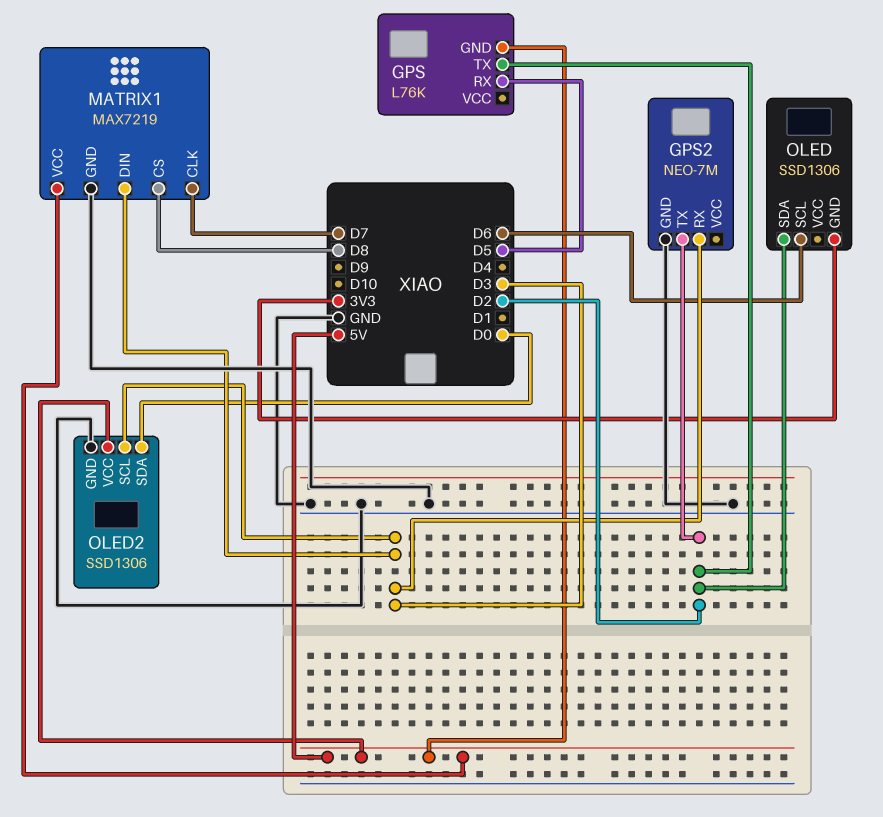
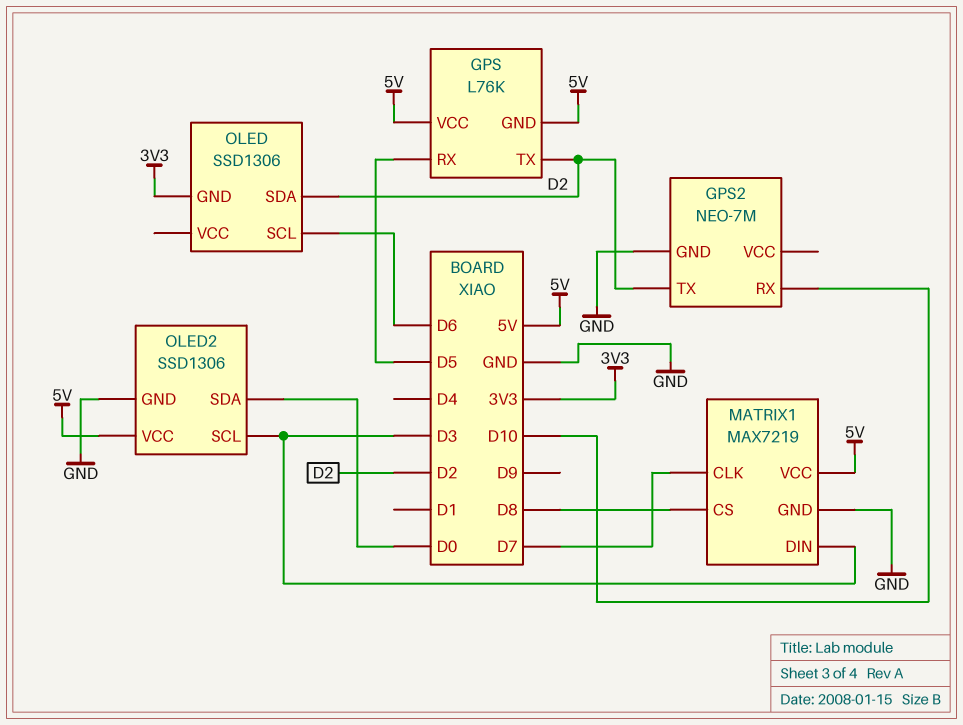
GPS pin VCC: none -> 5V
GPS2 pin RX: D3 -> D10

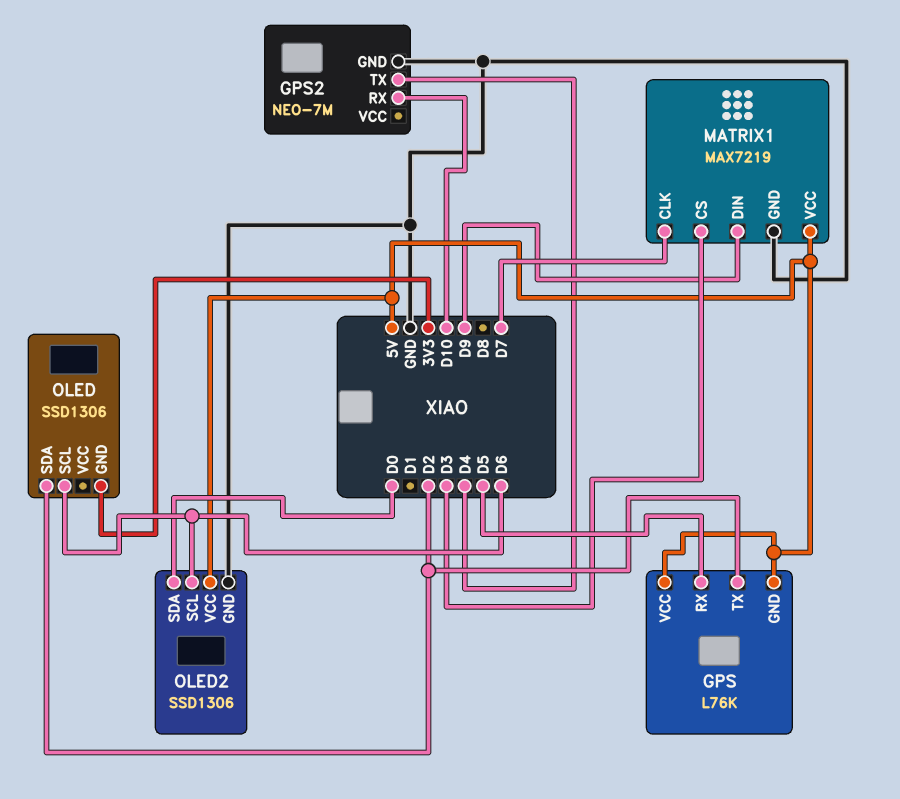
GPS2 pin TX: D2 -> D4
MATRIX1 pin CS: D8 -> D3
MATRIX1 pin DIN: D3 -> D9
OLED2 pin SCL: D3 -> D6

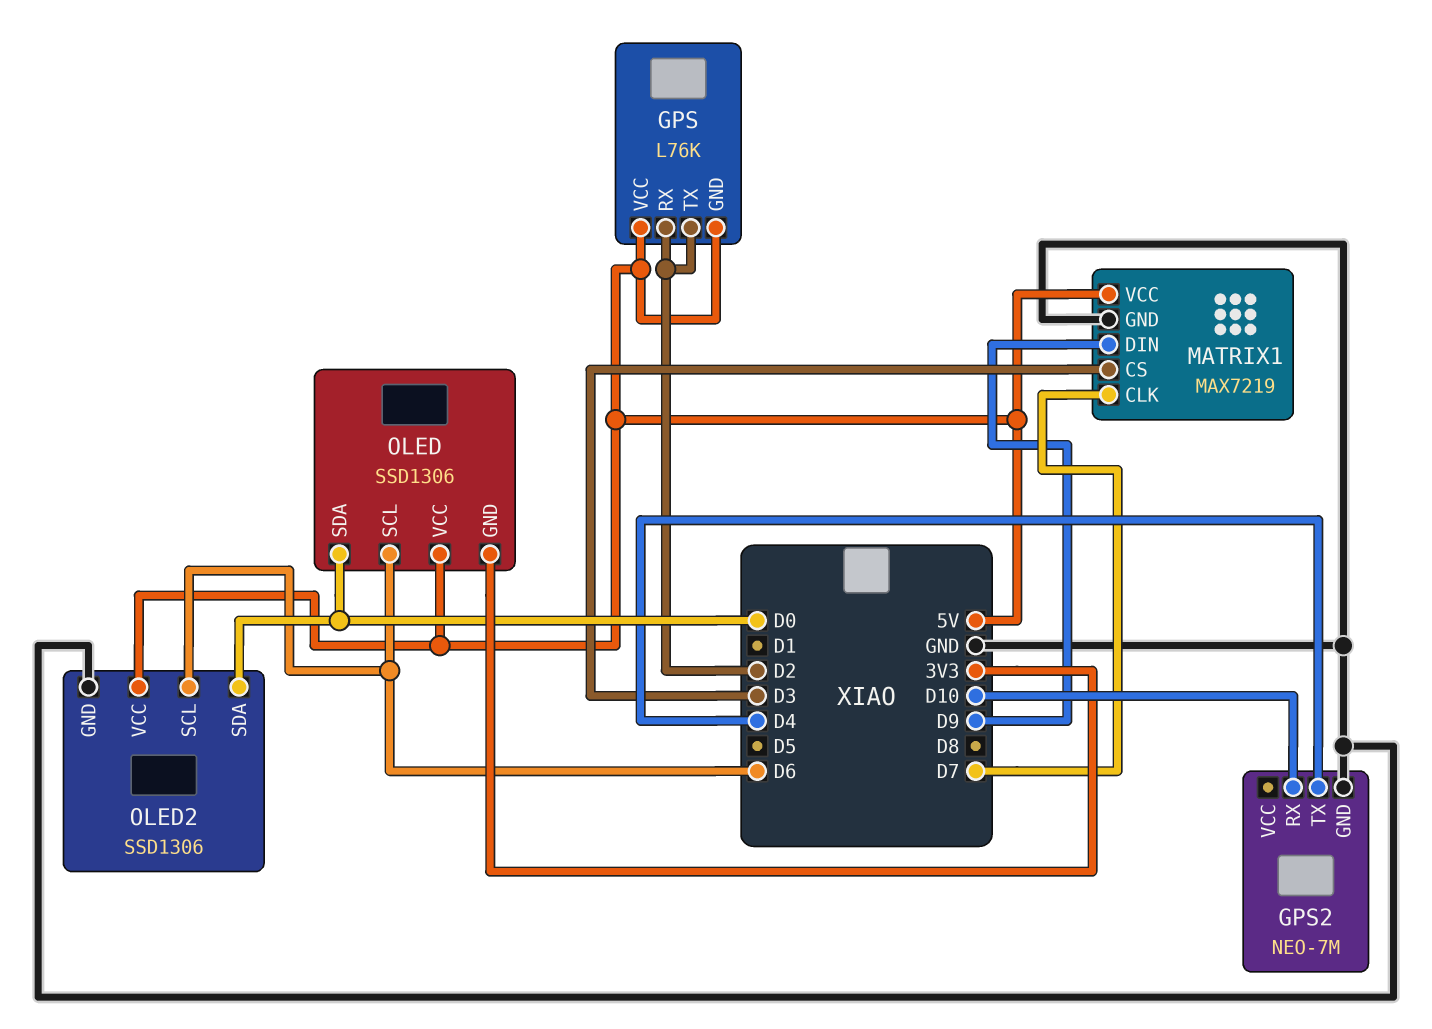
GPS pin RX: D5 -> D2
OLED pin SDA: D2 -> D0
OLED pin VCC: none -> 5V

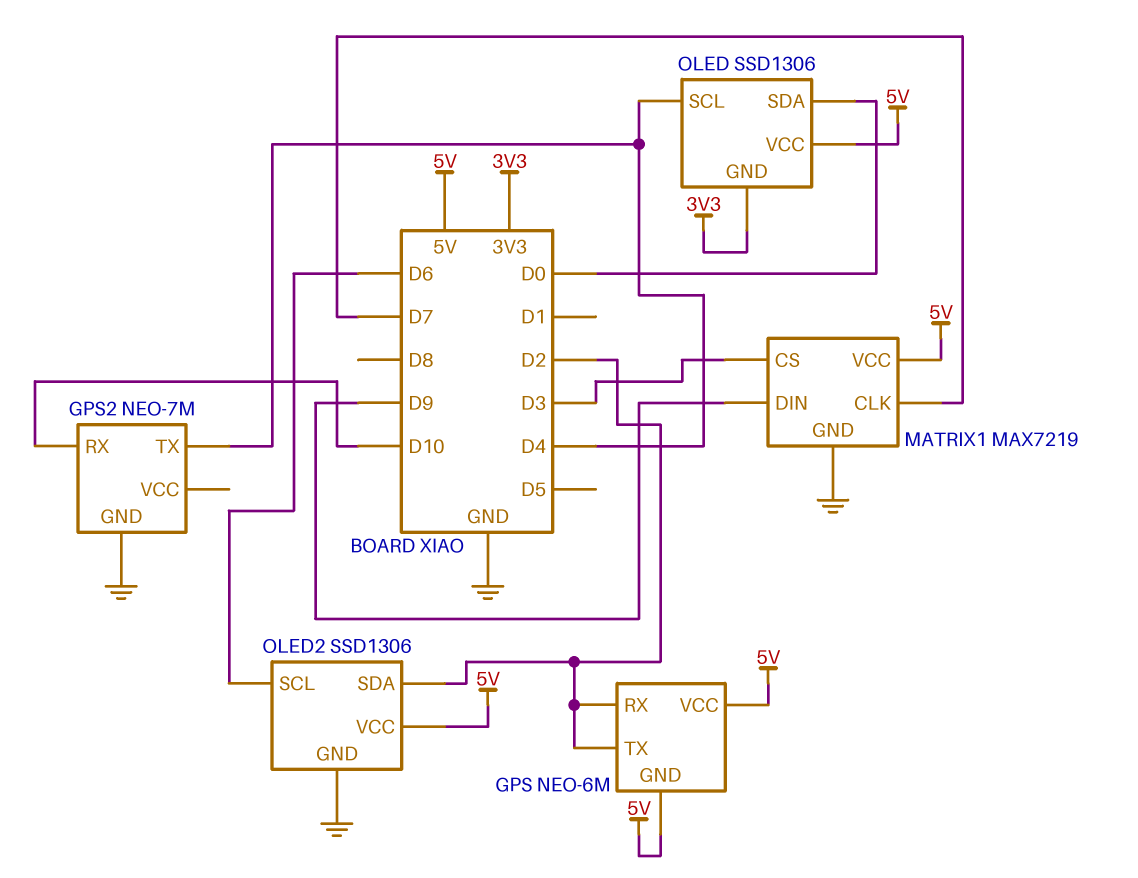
GPS: L76K -> NEO-6M
OLED pin SCL: D6 -> D4
OLED2 pin SDA: D0 -> D2

